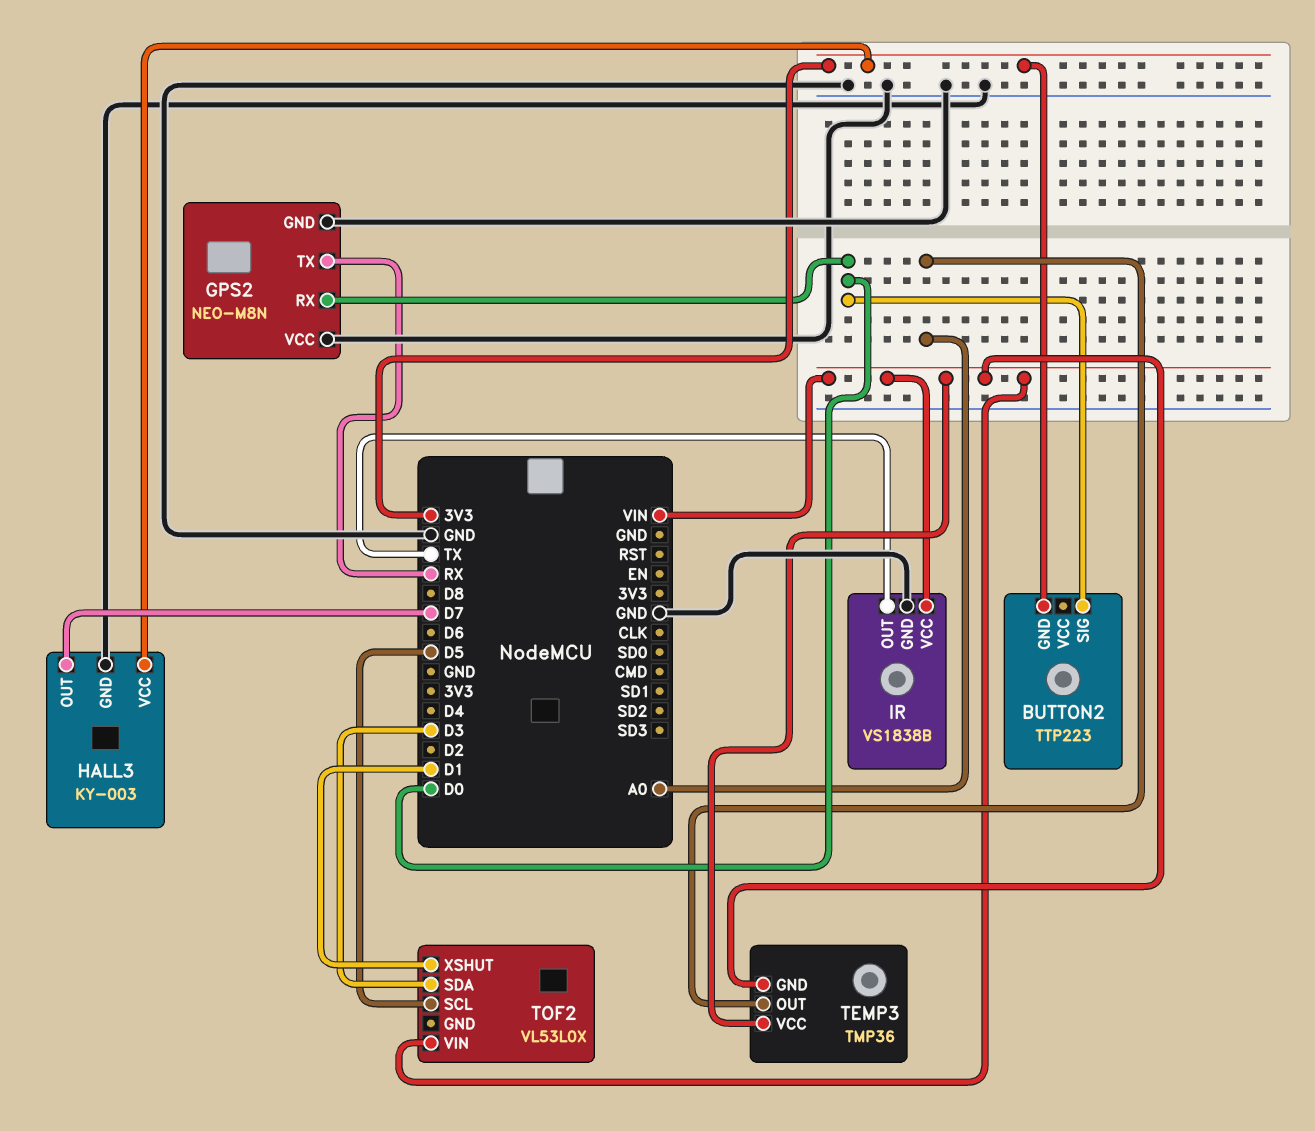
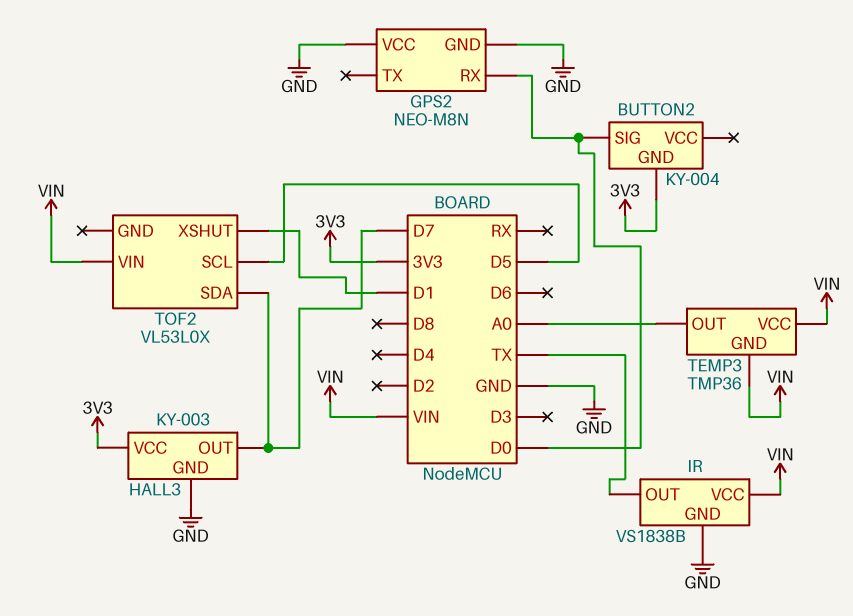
BUTTON2: TTP223 -> KY-004
GPS2 pin TX: RX -> none
TOF2 pin SDA: D3 -> D7

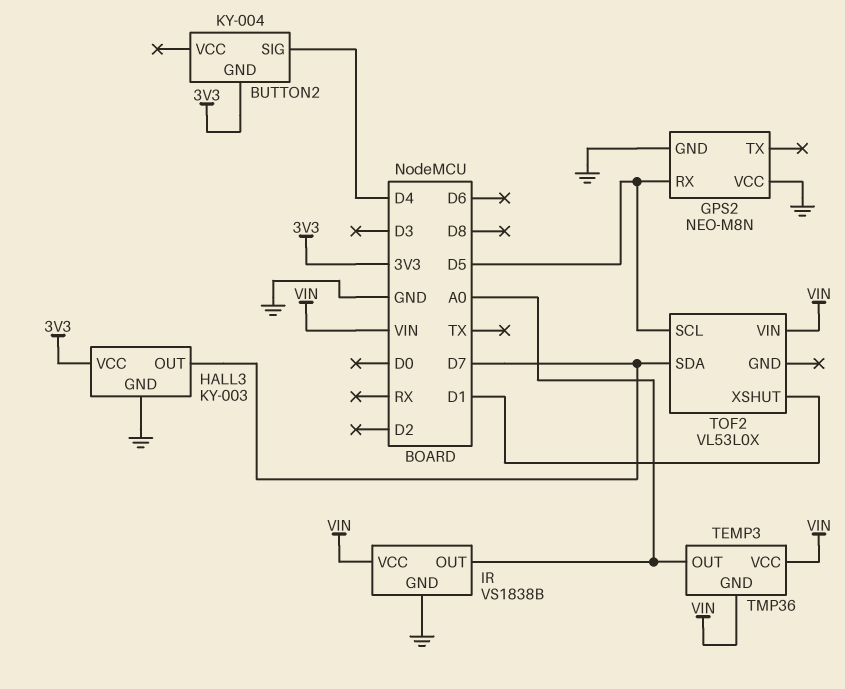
BUTTON2 pin SIG: D0 -> D4
GPS2 pin RX: D0 -> D5
IR pin OUT: TX -> A0

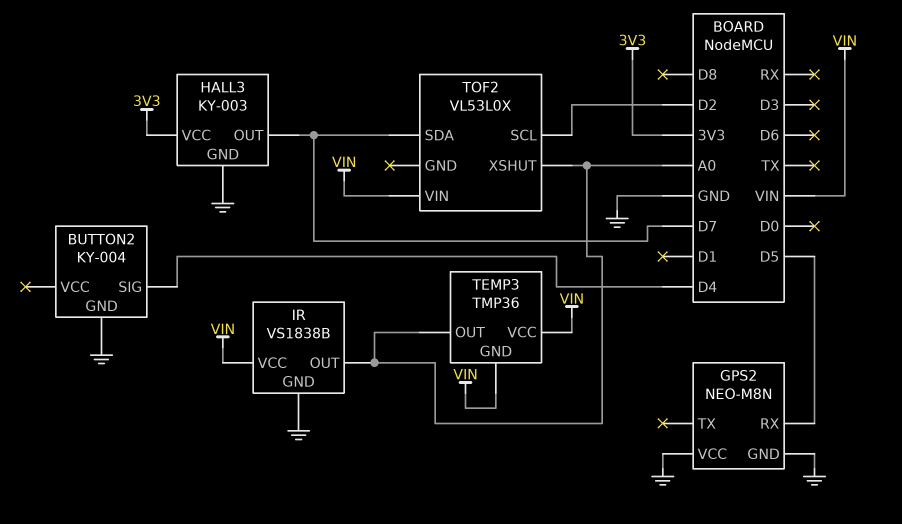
BUTTON2 pin GND: 3V3 -> GND
TOF2 pin SCL: D5 -> D2
TOF2 pin XSHUT: D1 -> A0

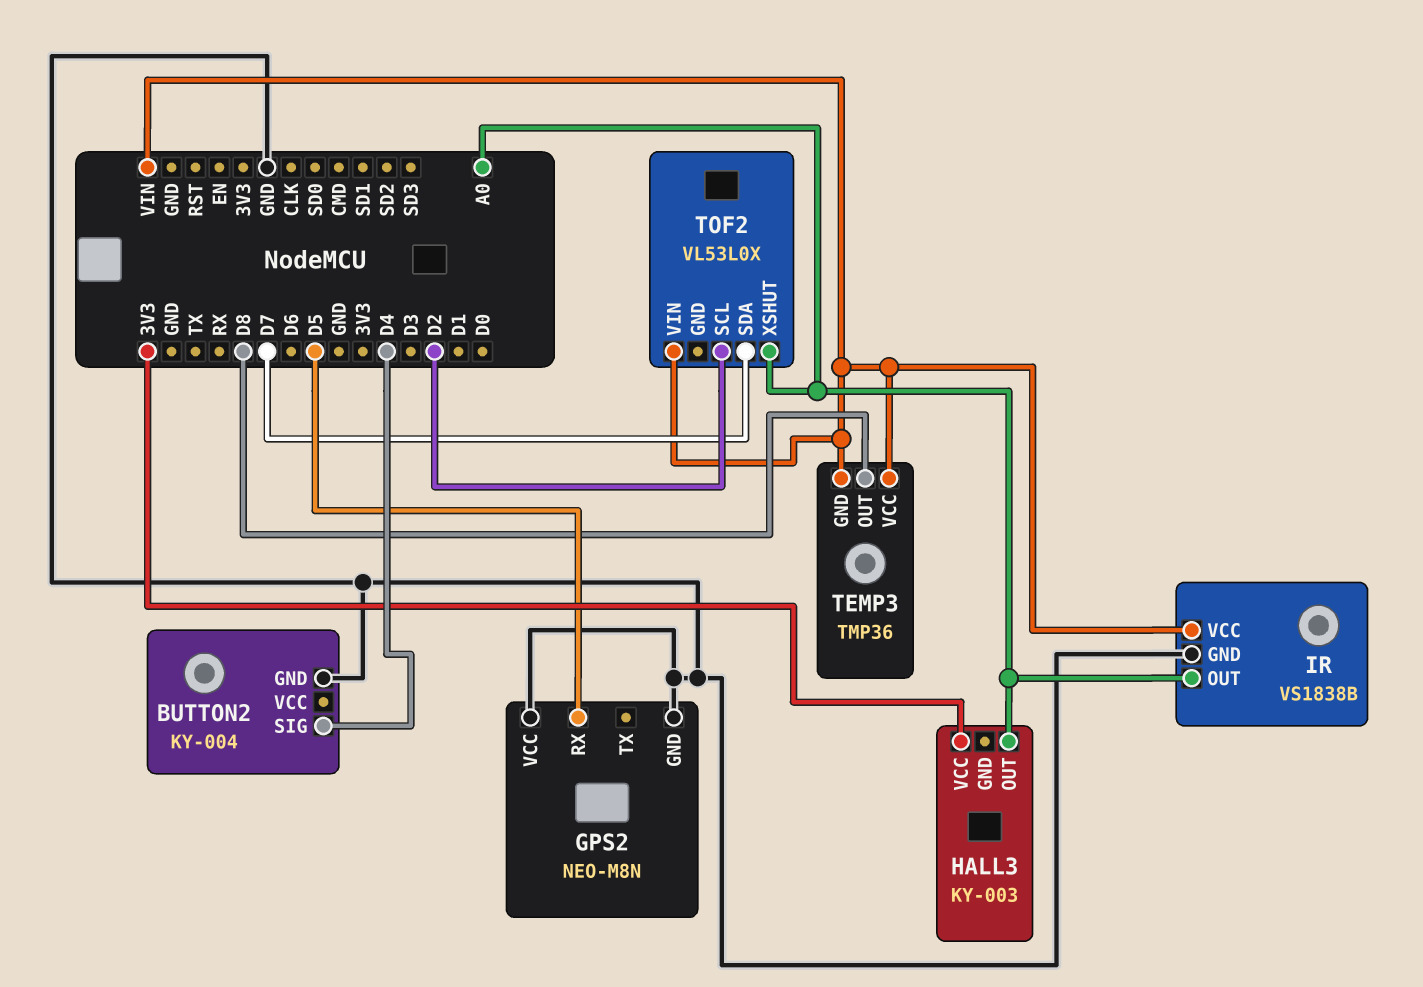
HALL3 pin GND: GND -> none
HALL3 pin OUT: D7 -> A0
TEMP3 pin OUT: A0 -> D8

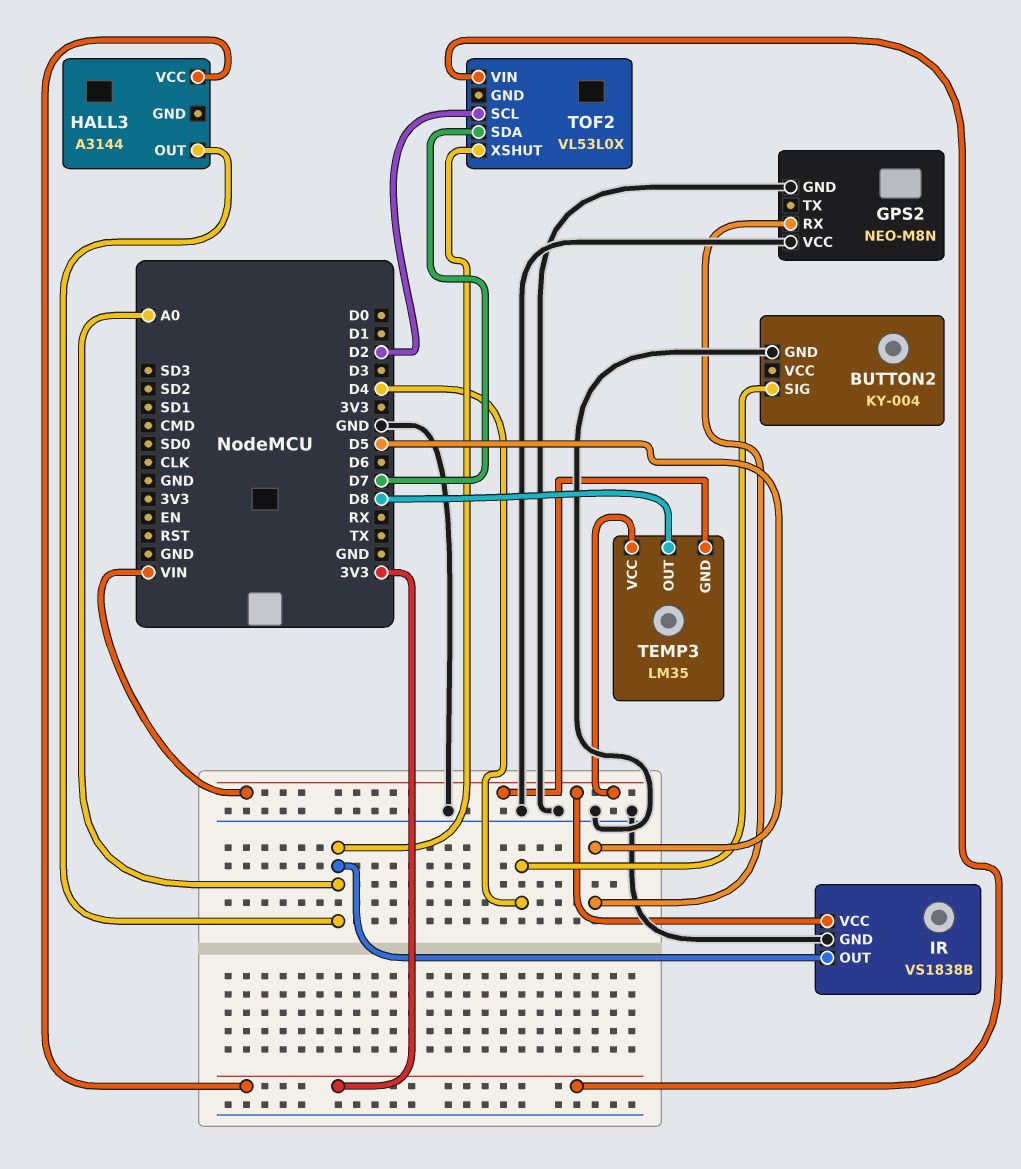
HALL3: KY-003 -> A3144
TEMP3: TMP36 -> LM35
TOF2 pin VIN: VIN -> 3V3

